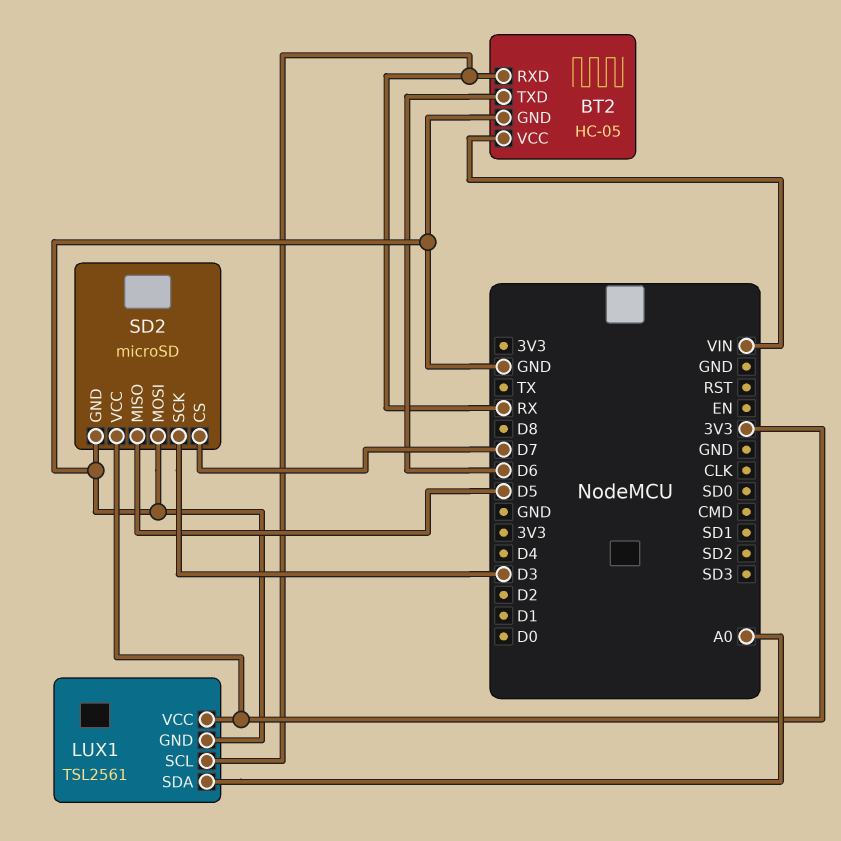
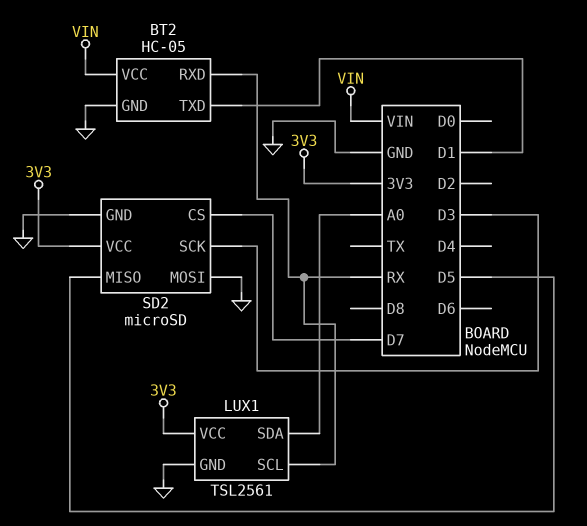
BT2 pin TXD: D6 -> D1

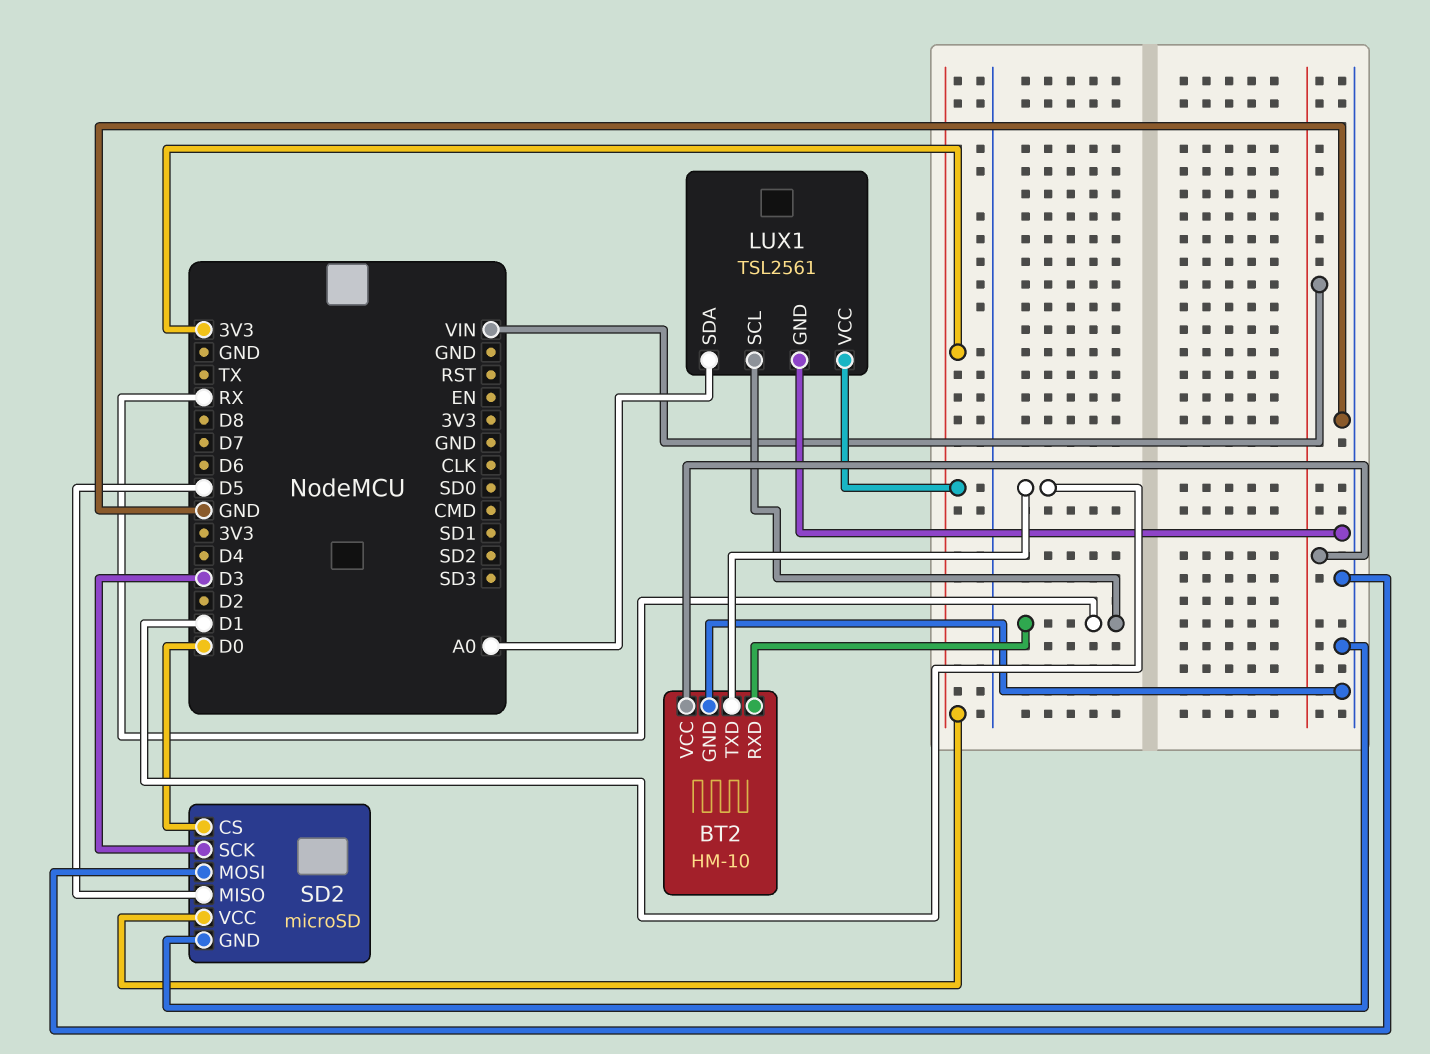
BT2: HC-05 -> HM-10
SD2 pin CS: D7 -> D0

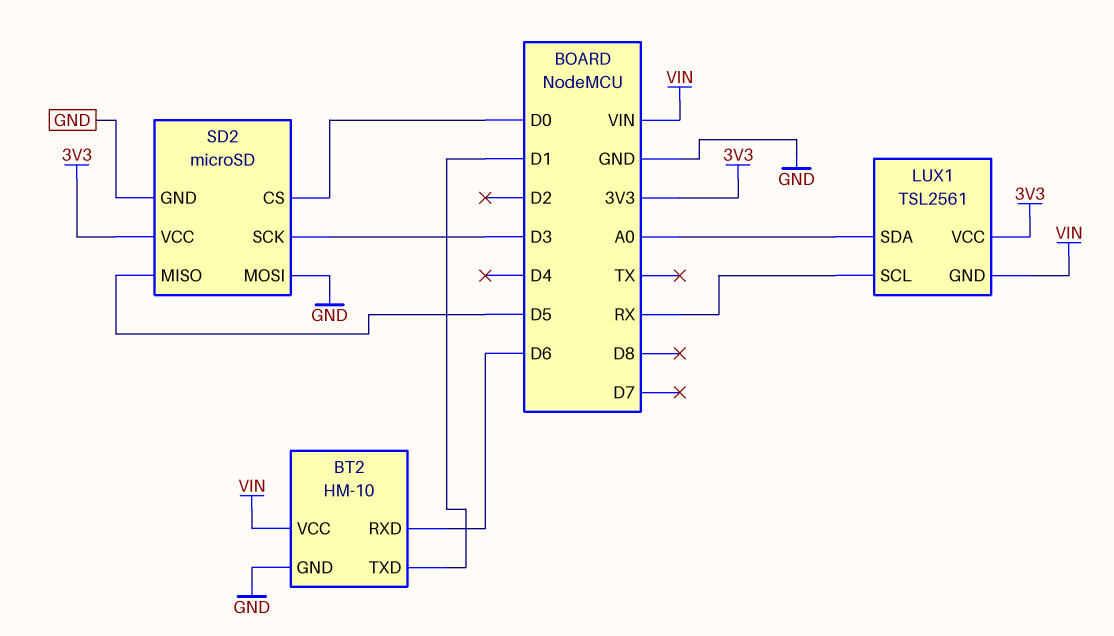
BT2 pin RXD: RX -> D6
LUX1 pin GND: GND -> VIN

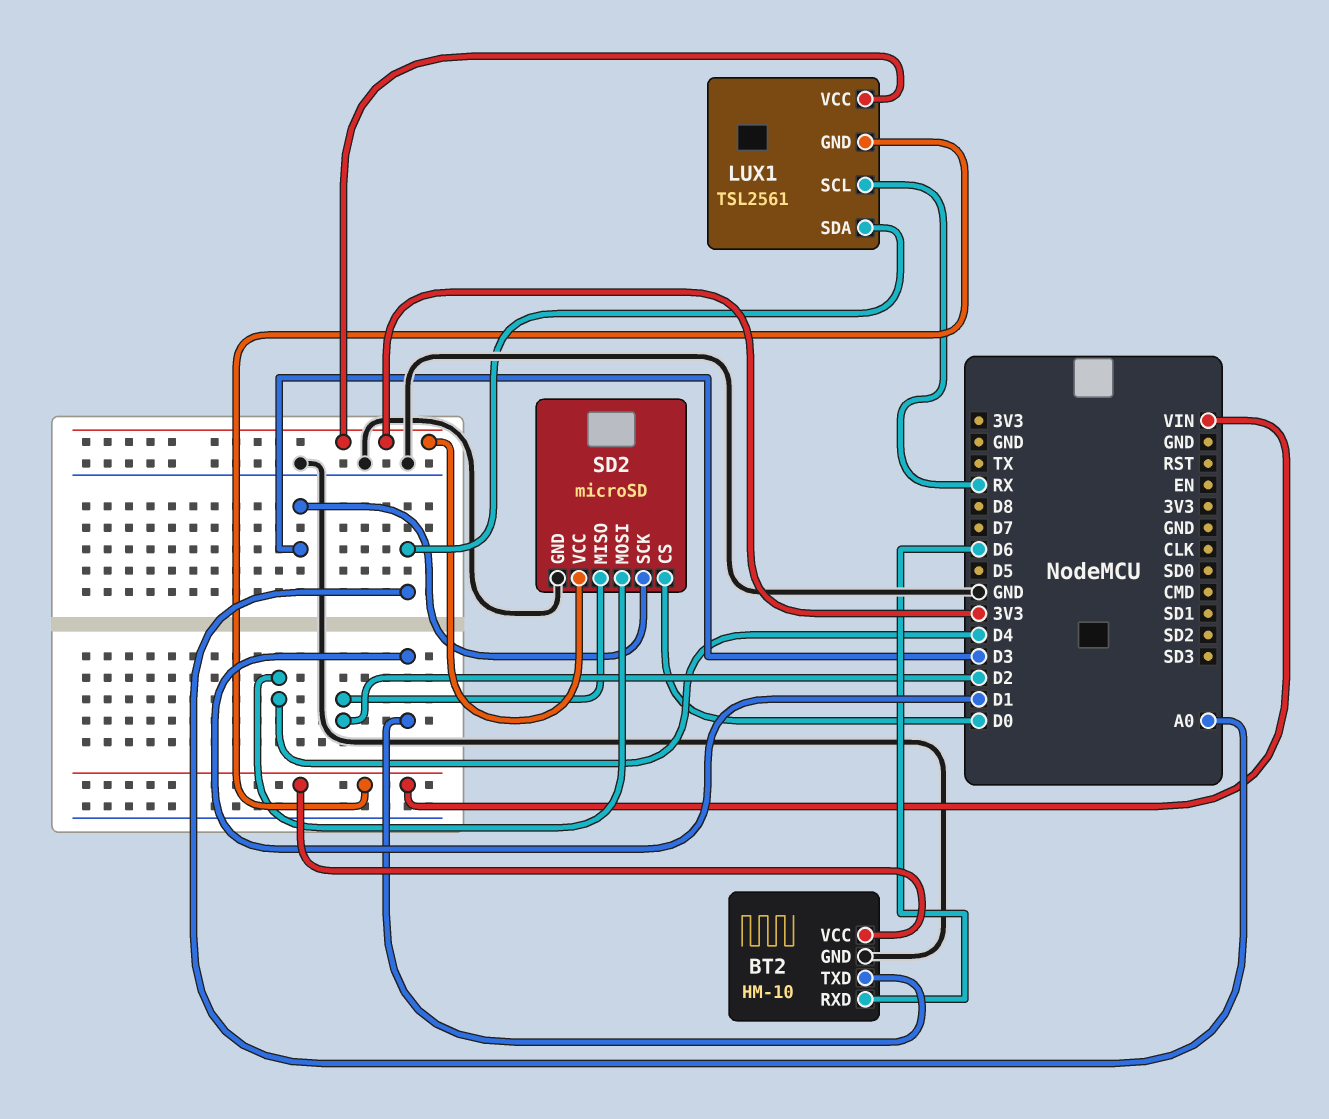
SD2 pin MISO: D5 -> D2
SD2 pin MOSI: GND -> D4

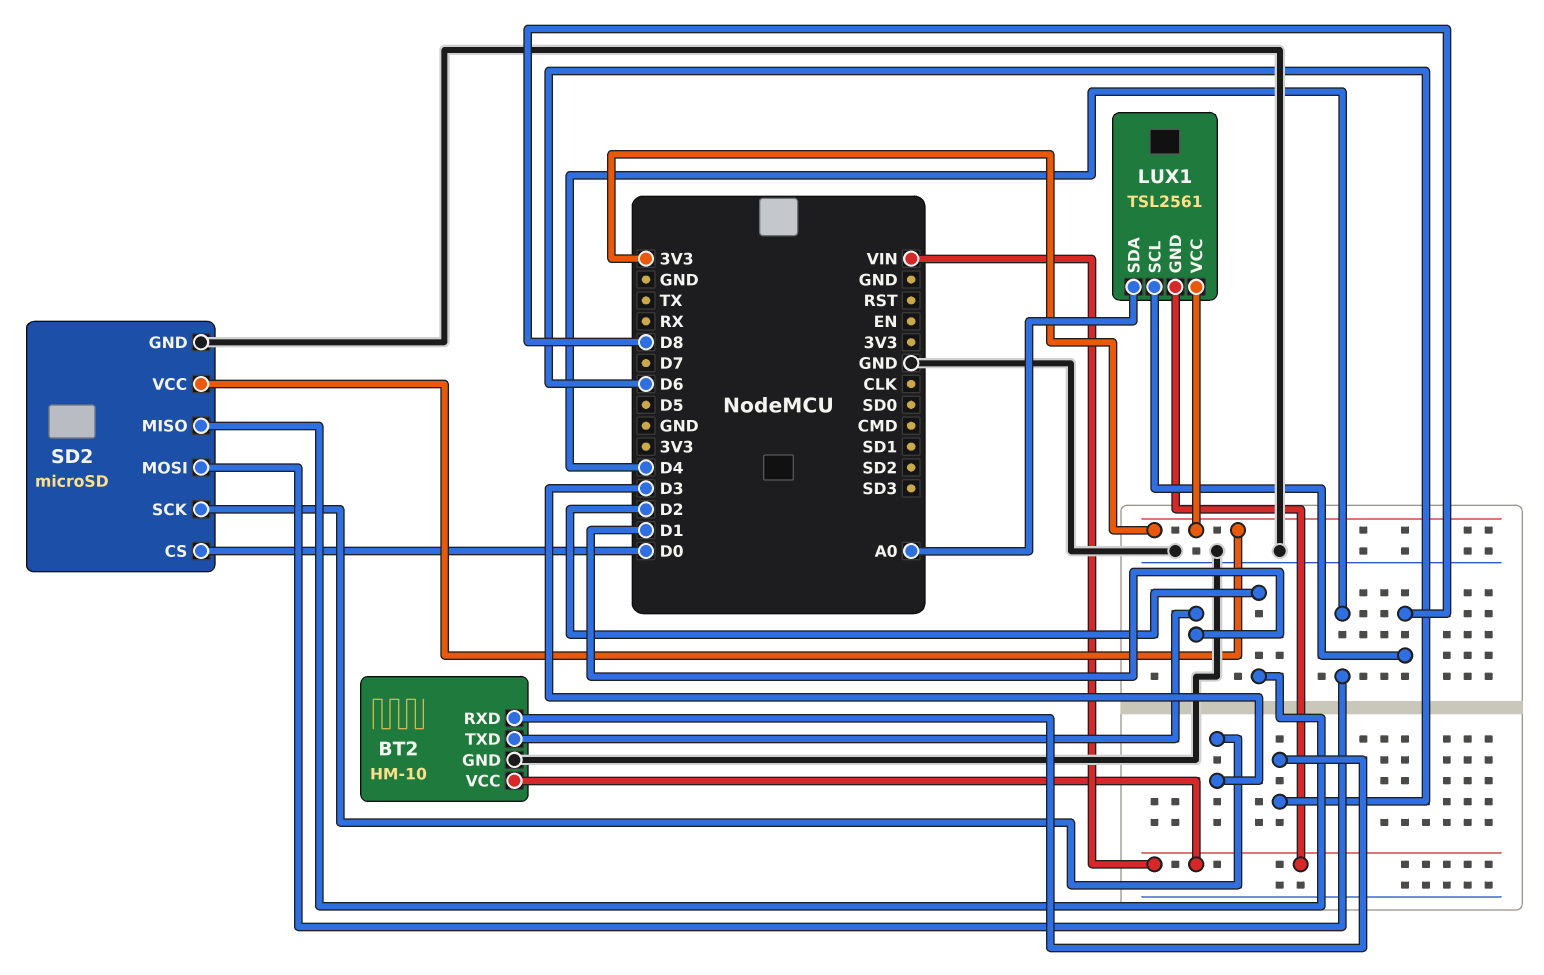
LUX1 pin SCL: RX -> D8

